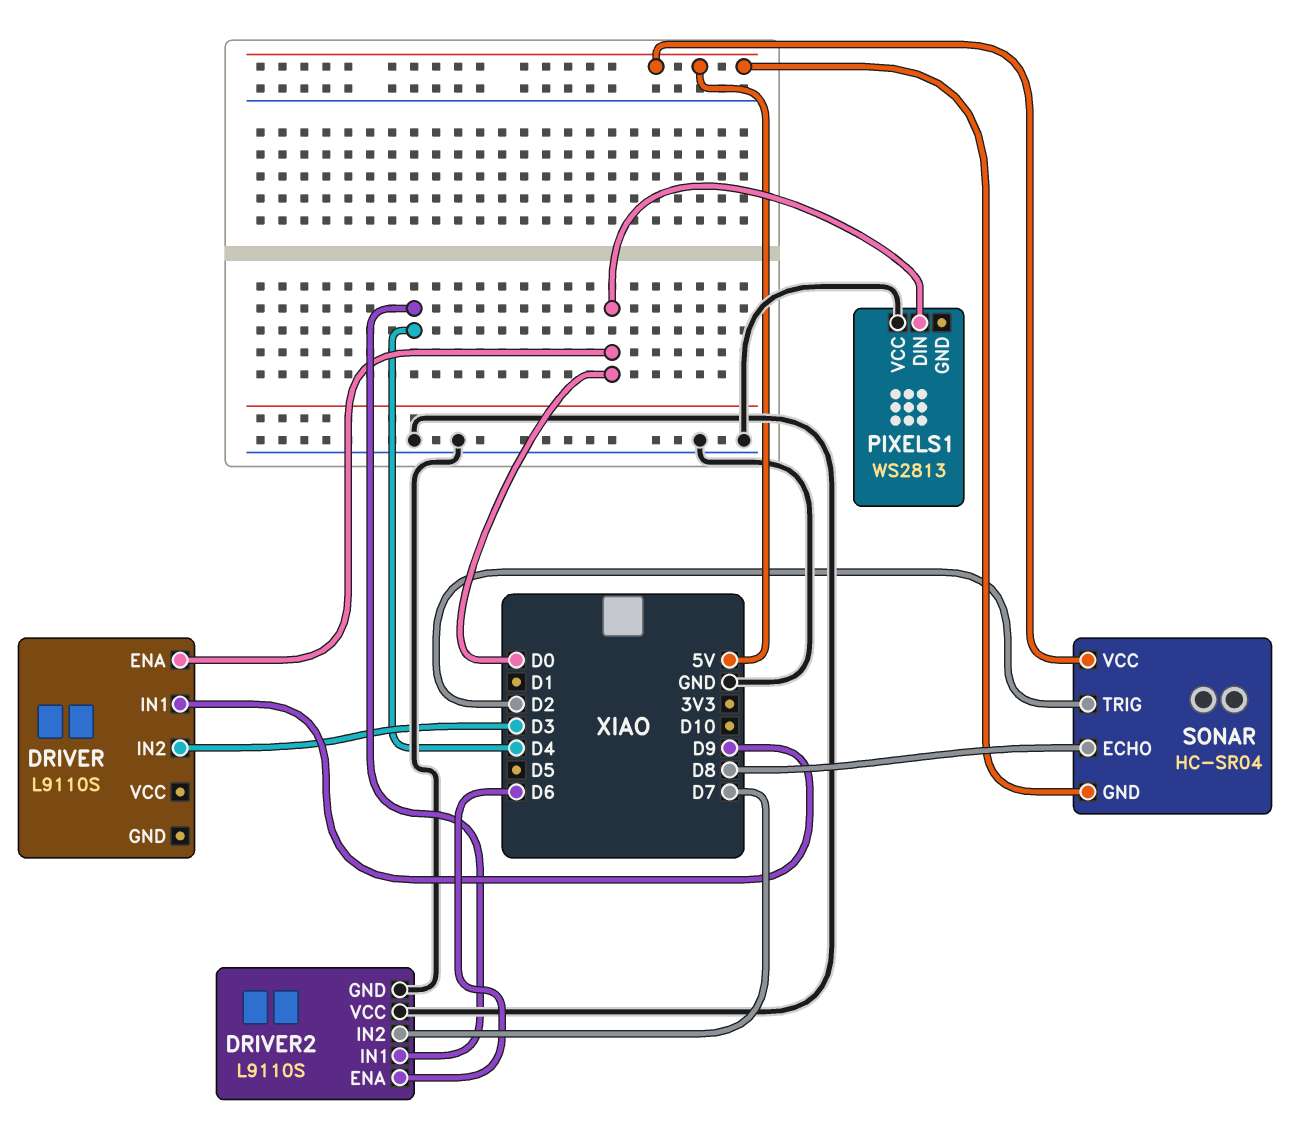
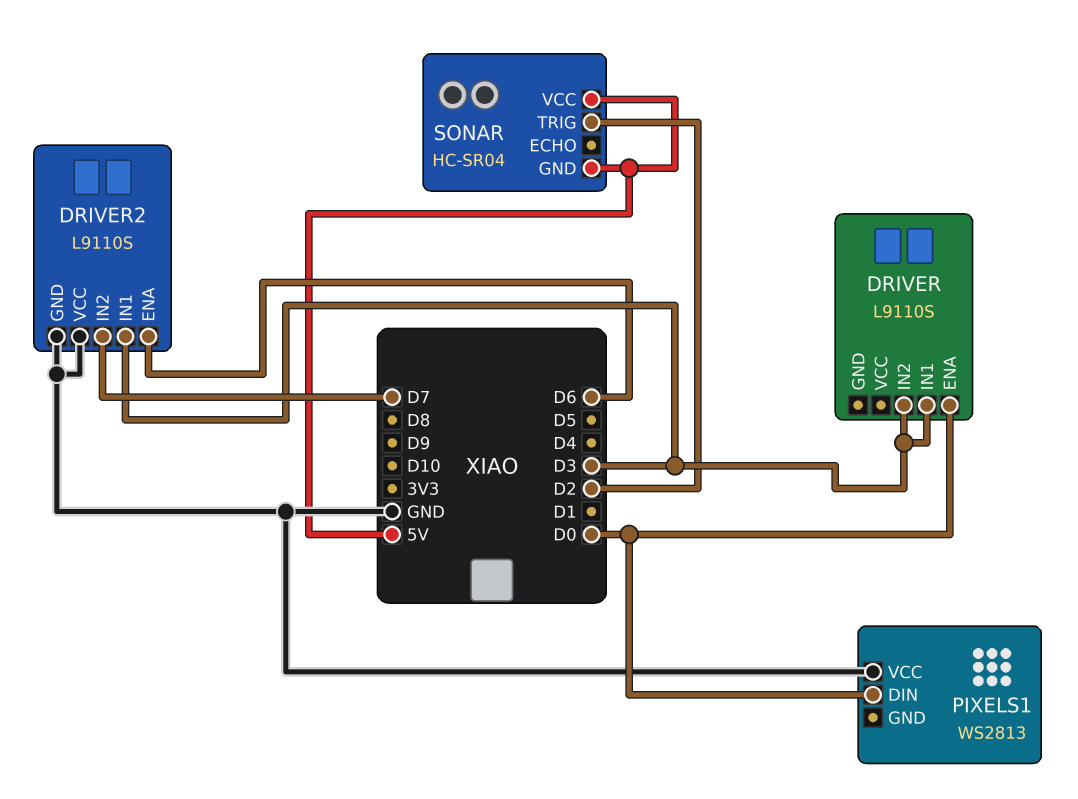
DRIVER pin IN1: D9 -> D3
DRIVER2 pin IN1: D4 -> D3
SONAR pin ECHO: D8 -> none

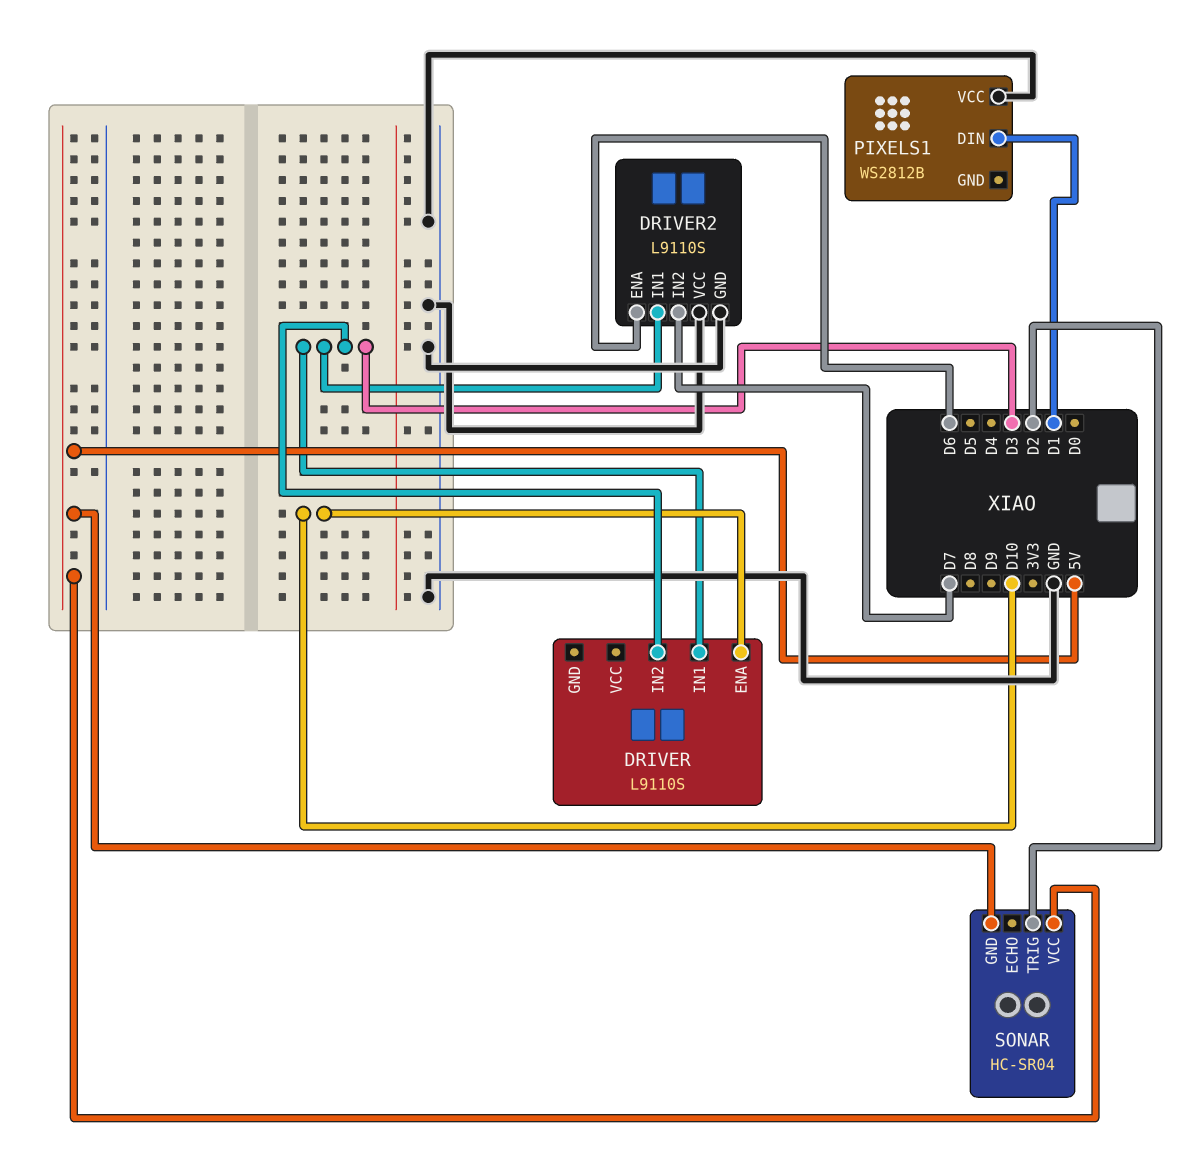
DRIVER pin ENA: D0 -> D10
PIXELS1: WS2813 -> WS2812B
PIXELS1 pin DIN: D0 -> D1

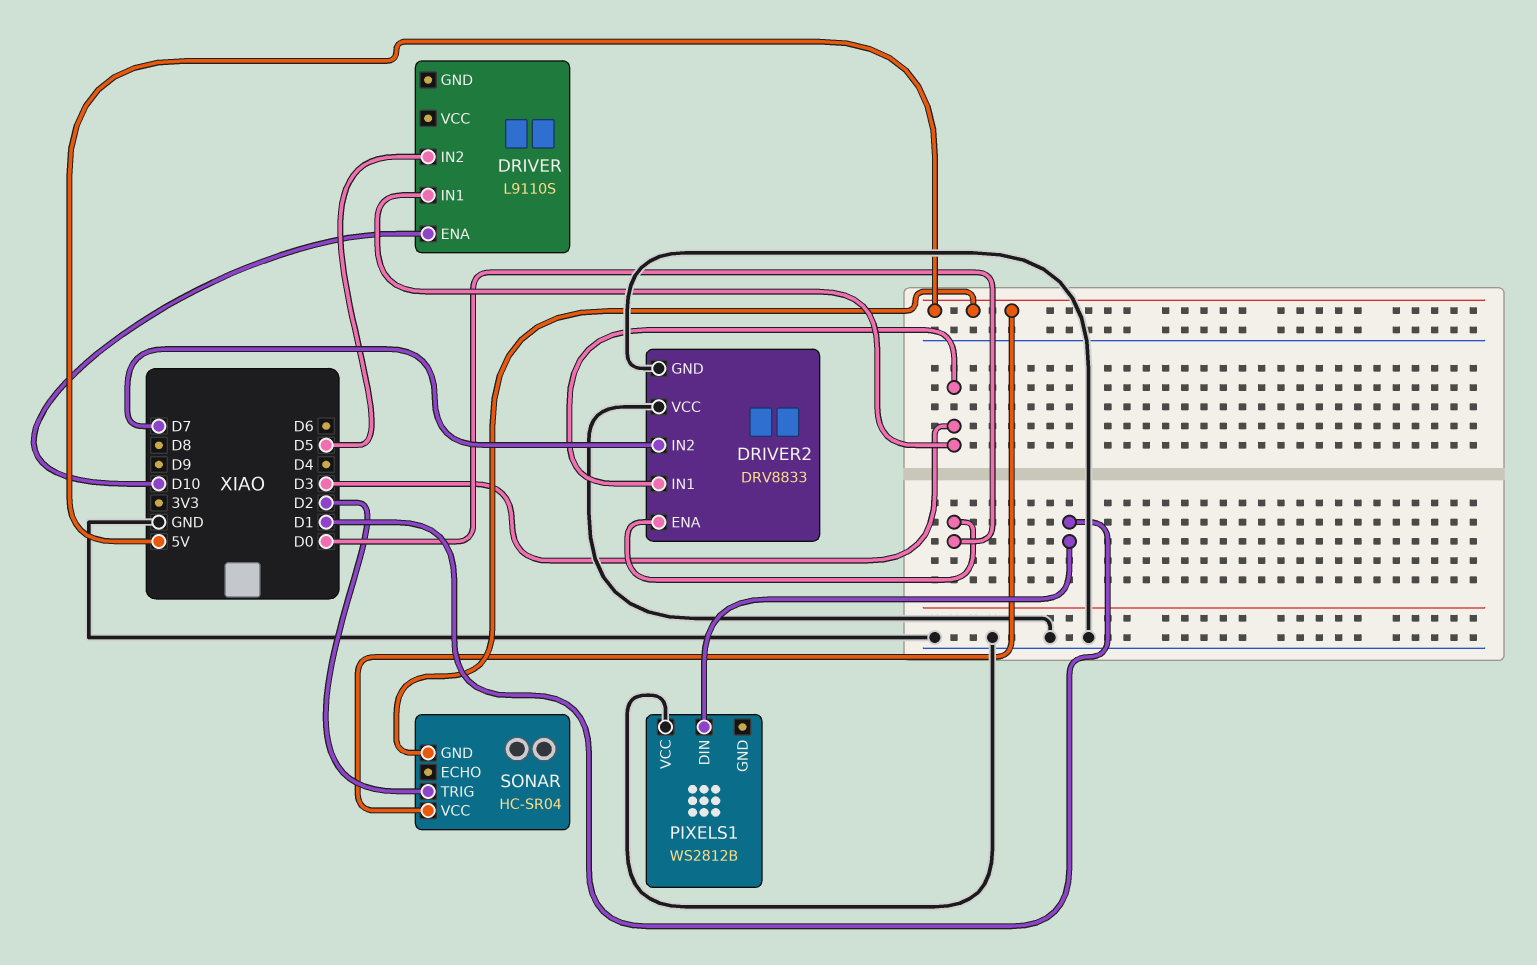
DRIVER pin IN2: D3 -> D5
DRIVER2: L9110S -> DRV8833
DRIVER2 pin ENA: D6 -> D0

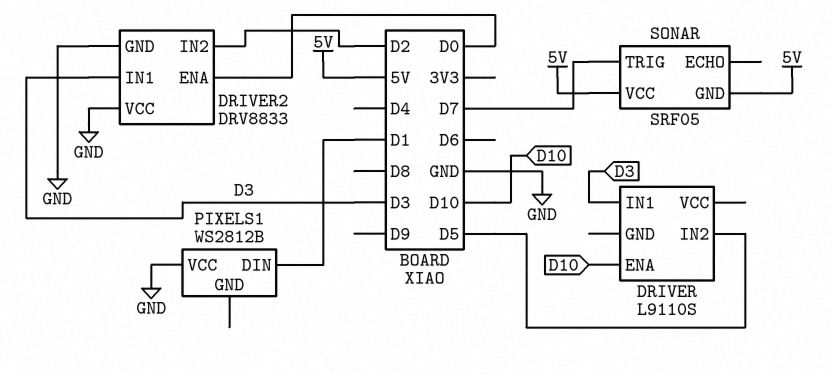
DRIVER2 pin IN2: D7 -> D2
SONAR: HC-SR04 -> SRF05
SONAR pin TRIG: D2 -> D7

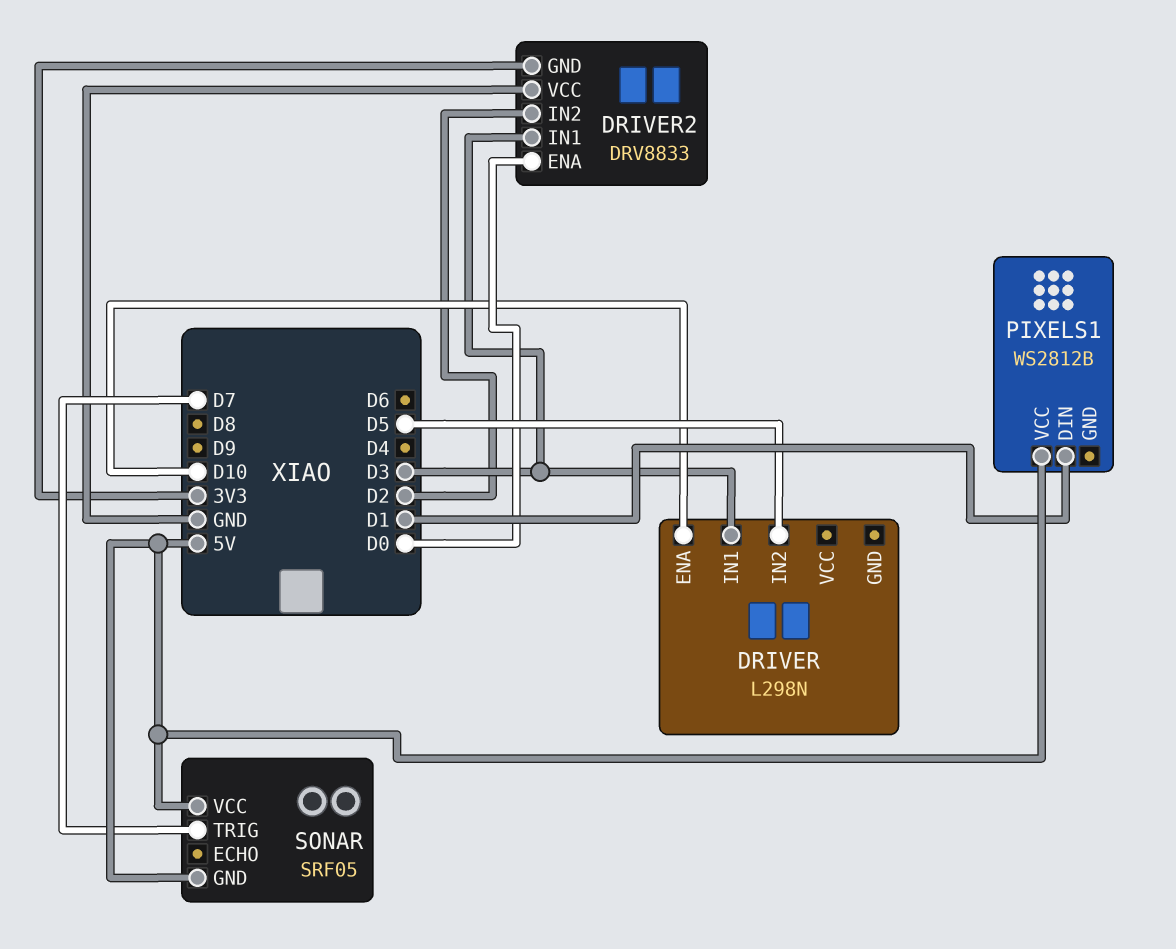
DRIVER: L9110S -> L298N
DRIVER2 pin GND: GND -> 3V3
PIXELS1 pin VCC: GND -> 5V

